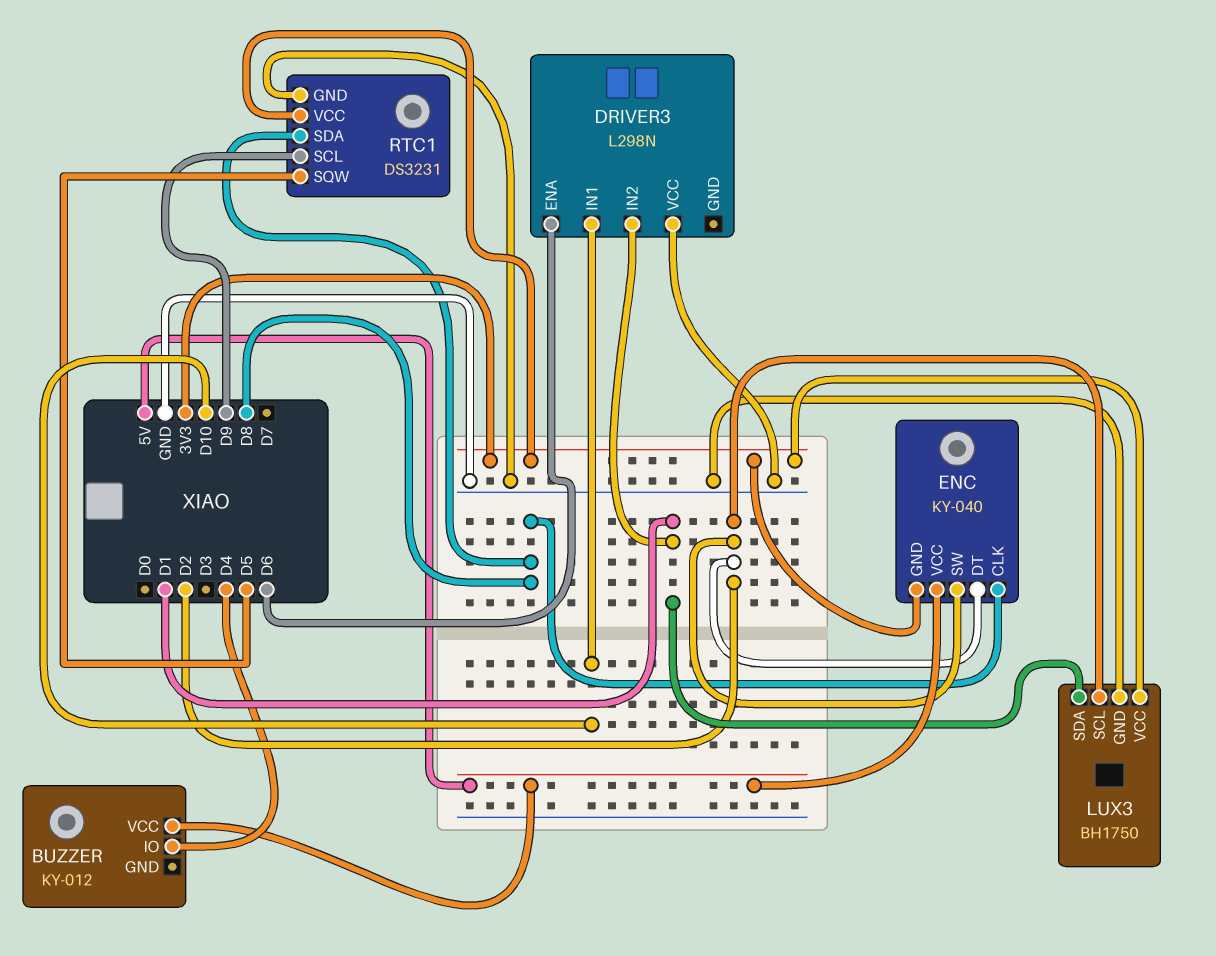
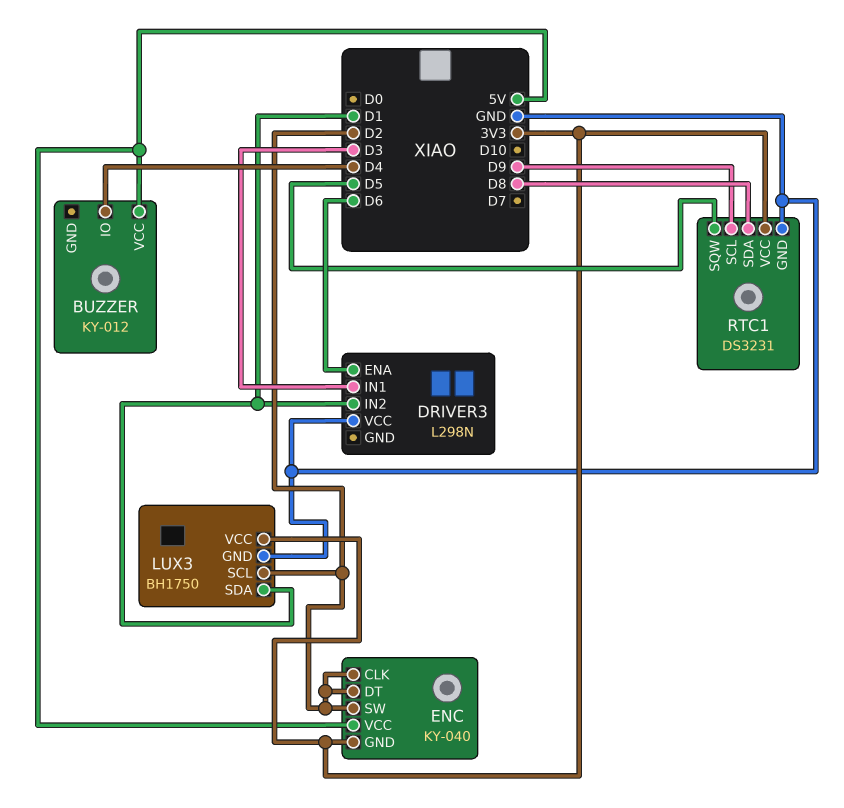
DRIVER3 pin IN1: D10 -> D3
ENC pin CLK: D8 -> D2

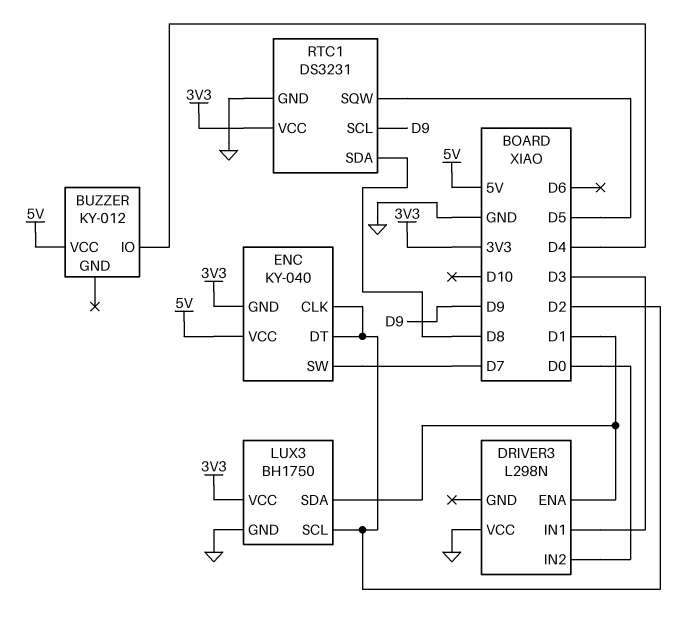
DRIVER3 pin ENA: D6 -> D1
DRIVER3 pin IN2: D1 -> D0
ENC pin SW: D2 -> D7

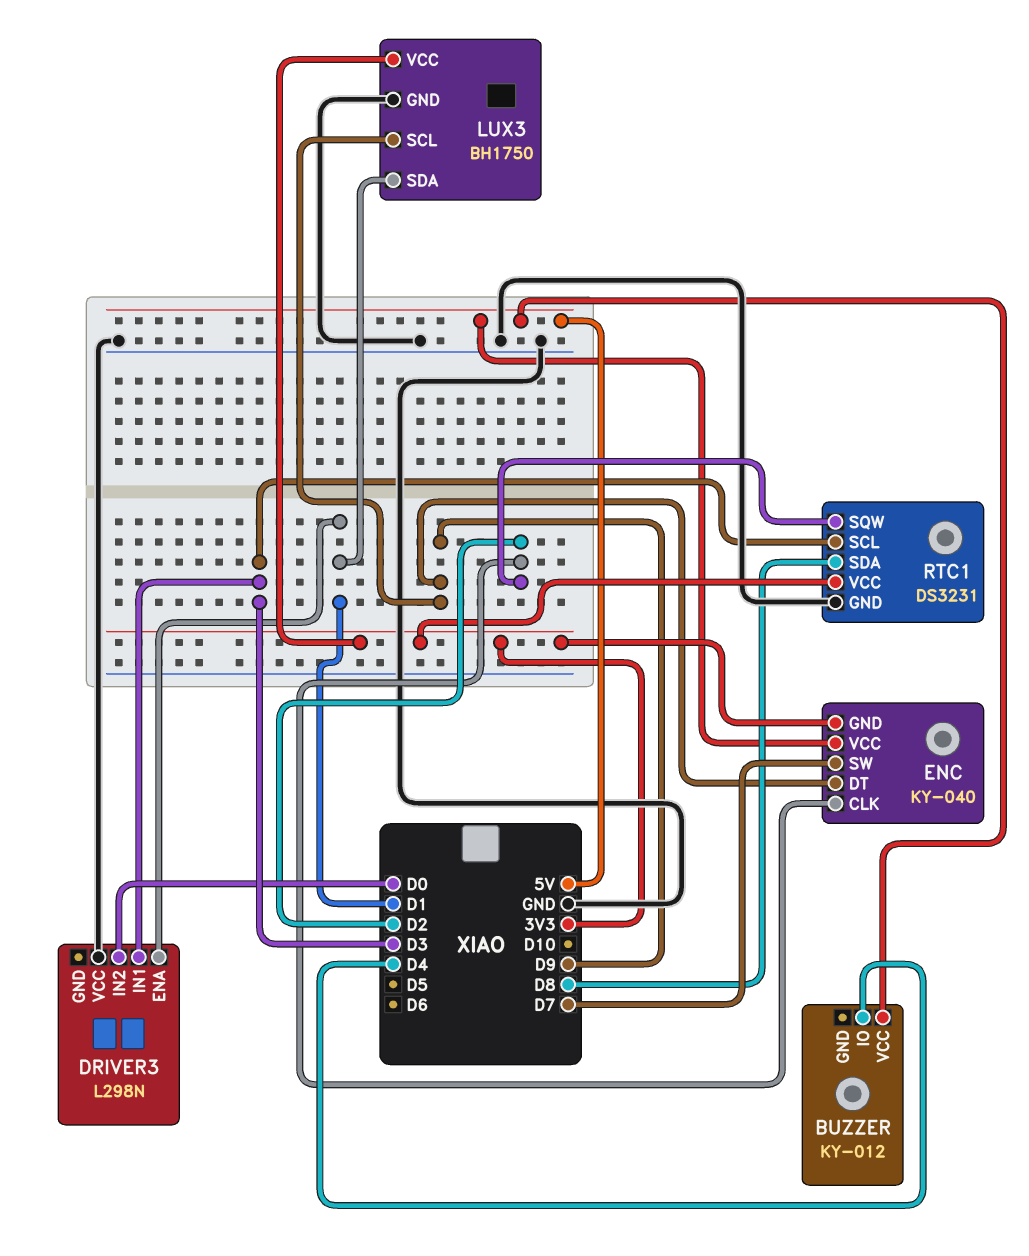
ENC pin DT: D2 -> D9
LUX3 pin SCL: D2 -> D9
RTC1 pin SCL: D9 -> D3
RTC1 pin SQW: D5 -> D2

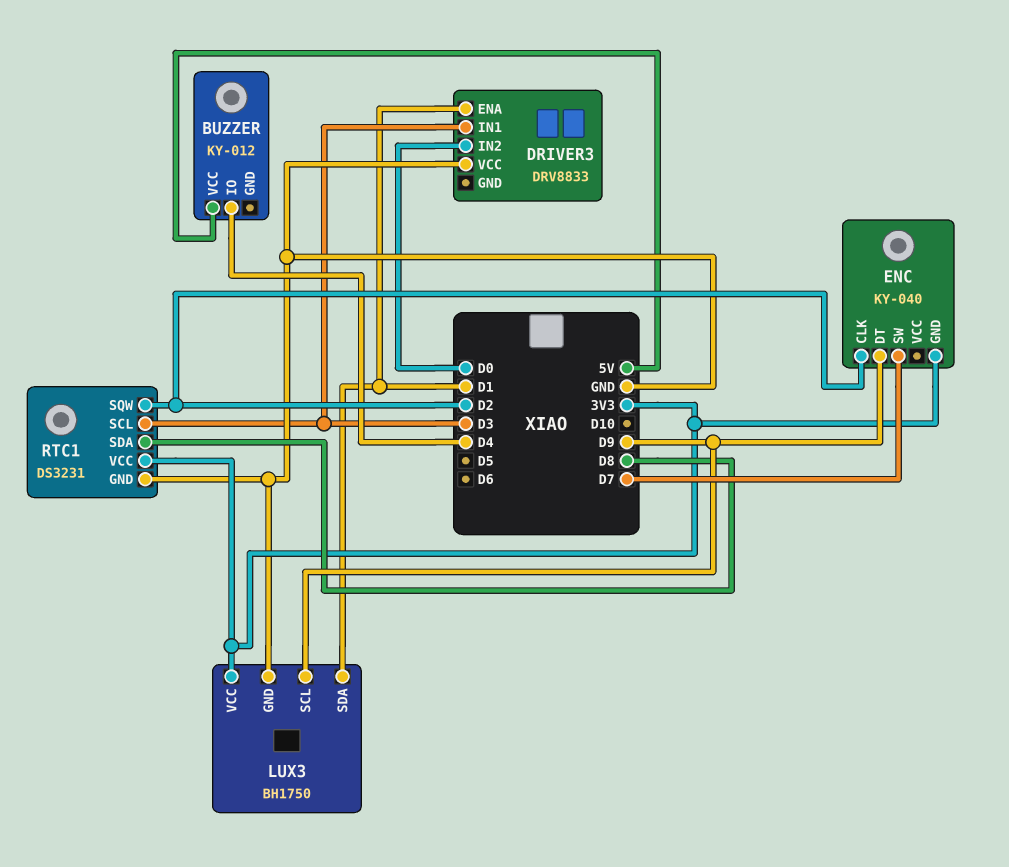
DRIVER3: L298N -> DRV8833
ENC pin VCC: 5V -> none

